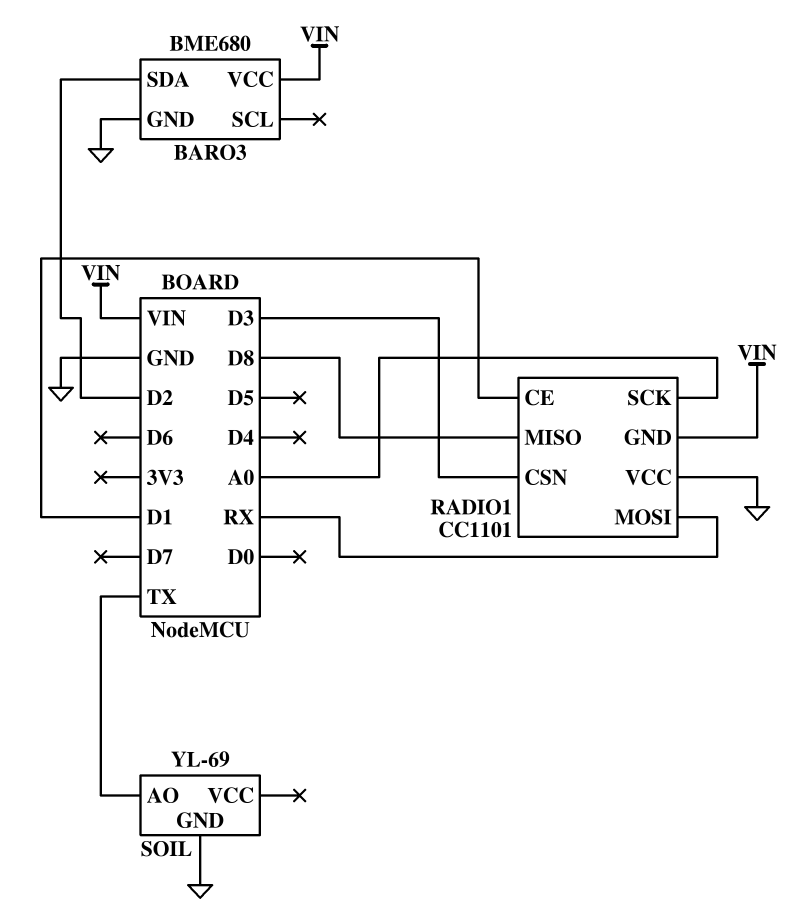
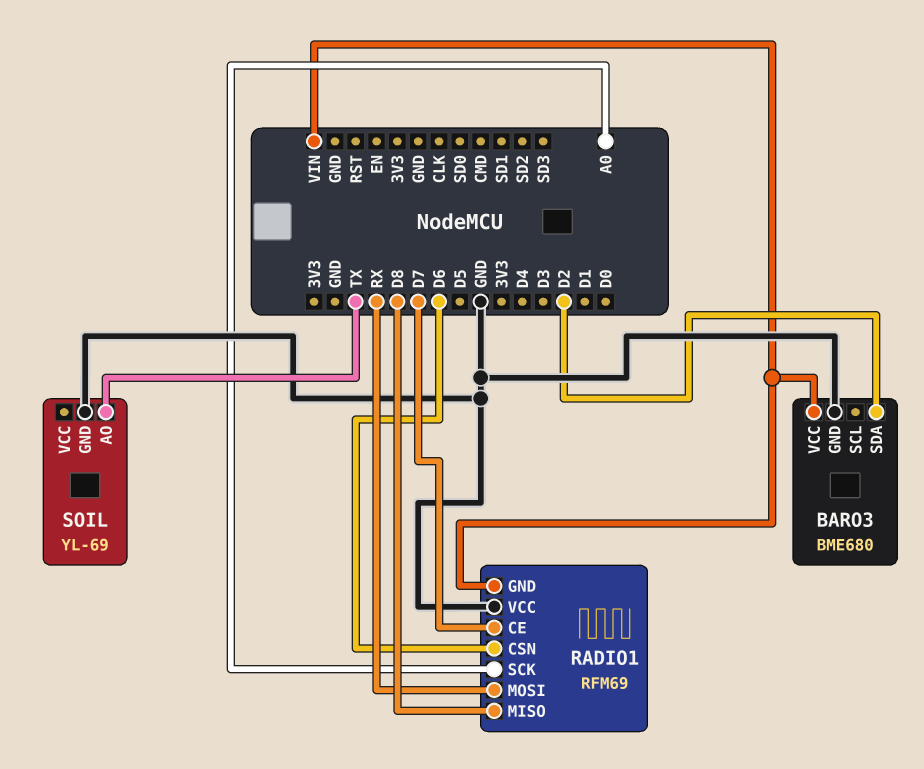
RADIO1: CC1101 -> RFM69
RADIO1 pin CE: D1 -> D7
RADIO1 pin CSN: D3 -> D6

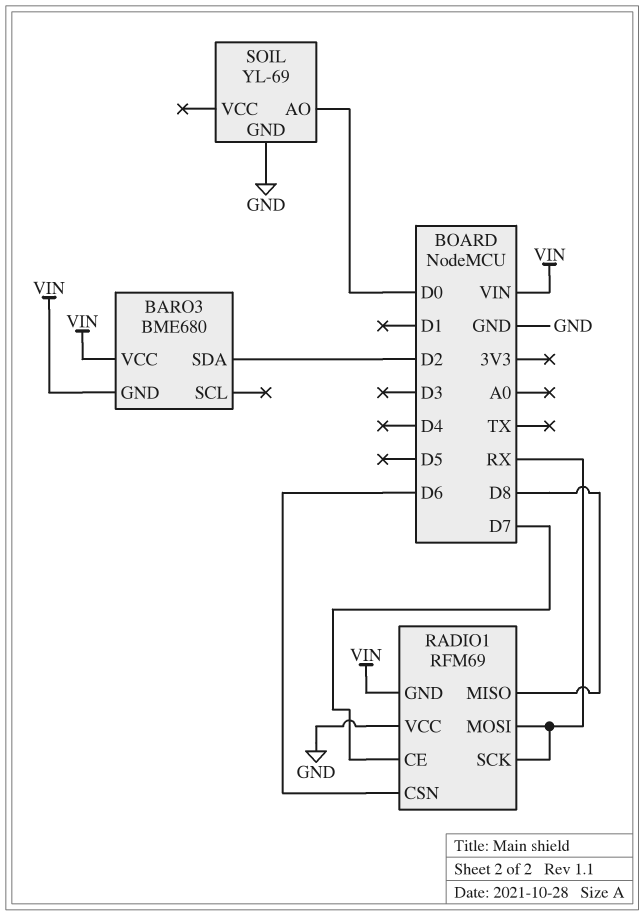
BARO3 pin GND: GND -> VIN
RADIO1 pin SCK: A0 -> RX
SOIL pin AO: TX -> D0

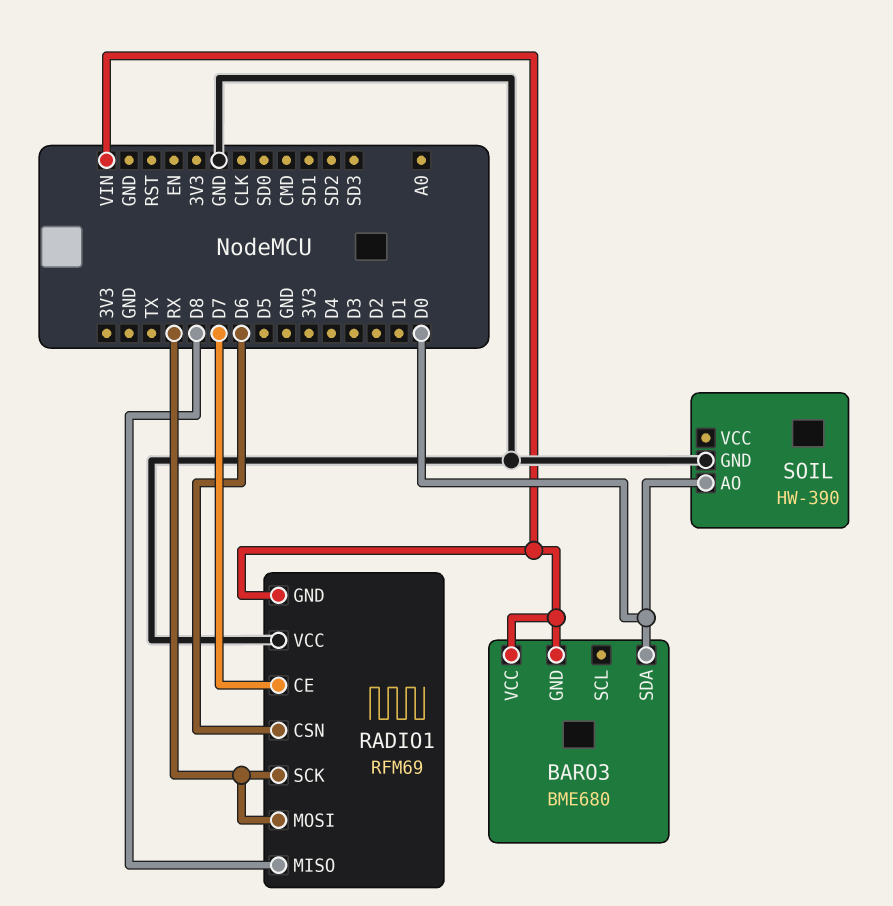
BARO3 pin SDA: D2 -> D0
SOIL: YL-69 -> HW-390

